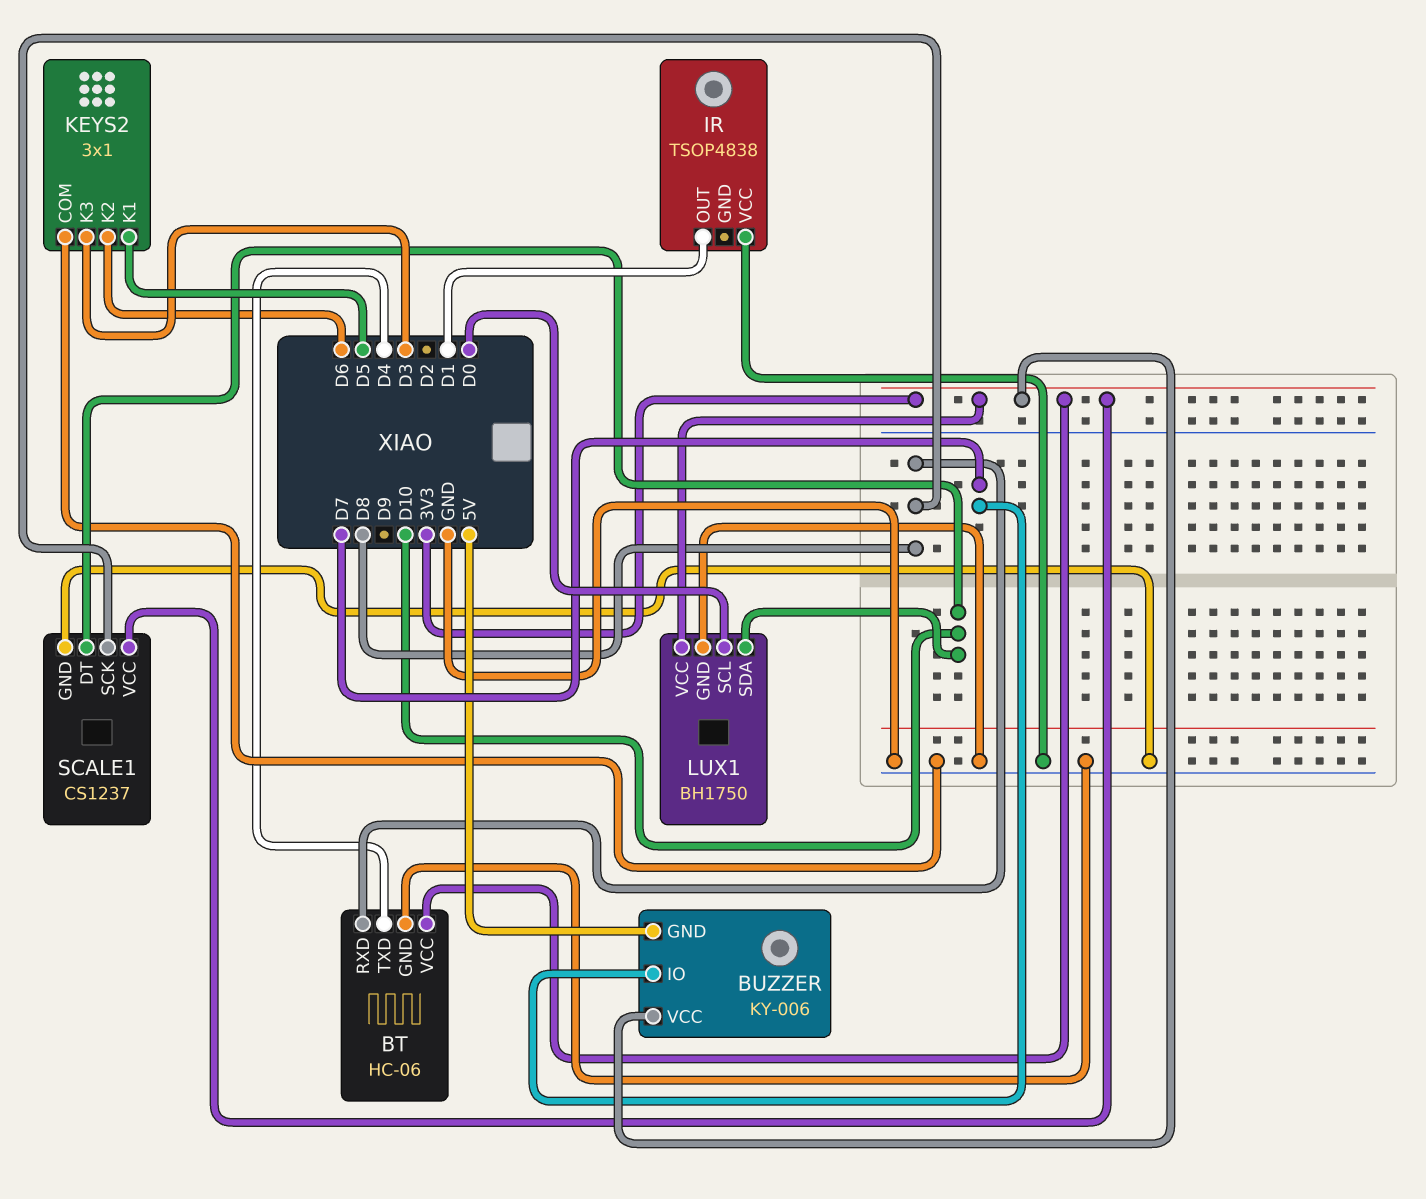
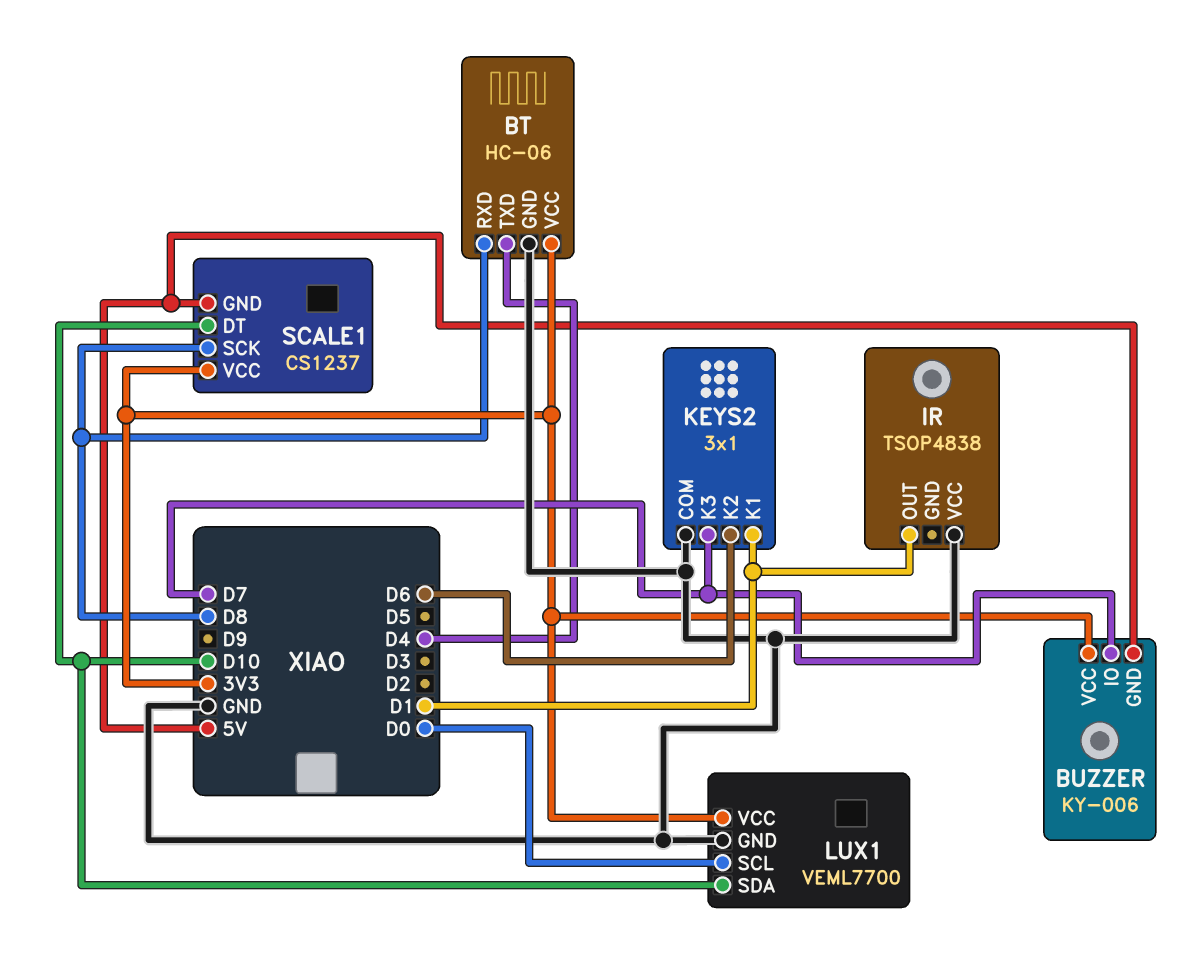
KEYS2 pin K1: D5 -> D1
KEYS2 pin K3: D3 -> D7
LUX1: BH1750 -> VEML7700
SCALE1 pin GND: GND -> 5V

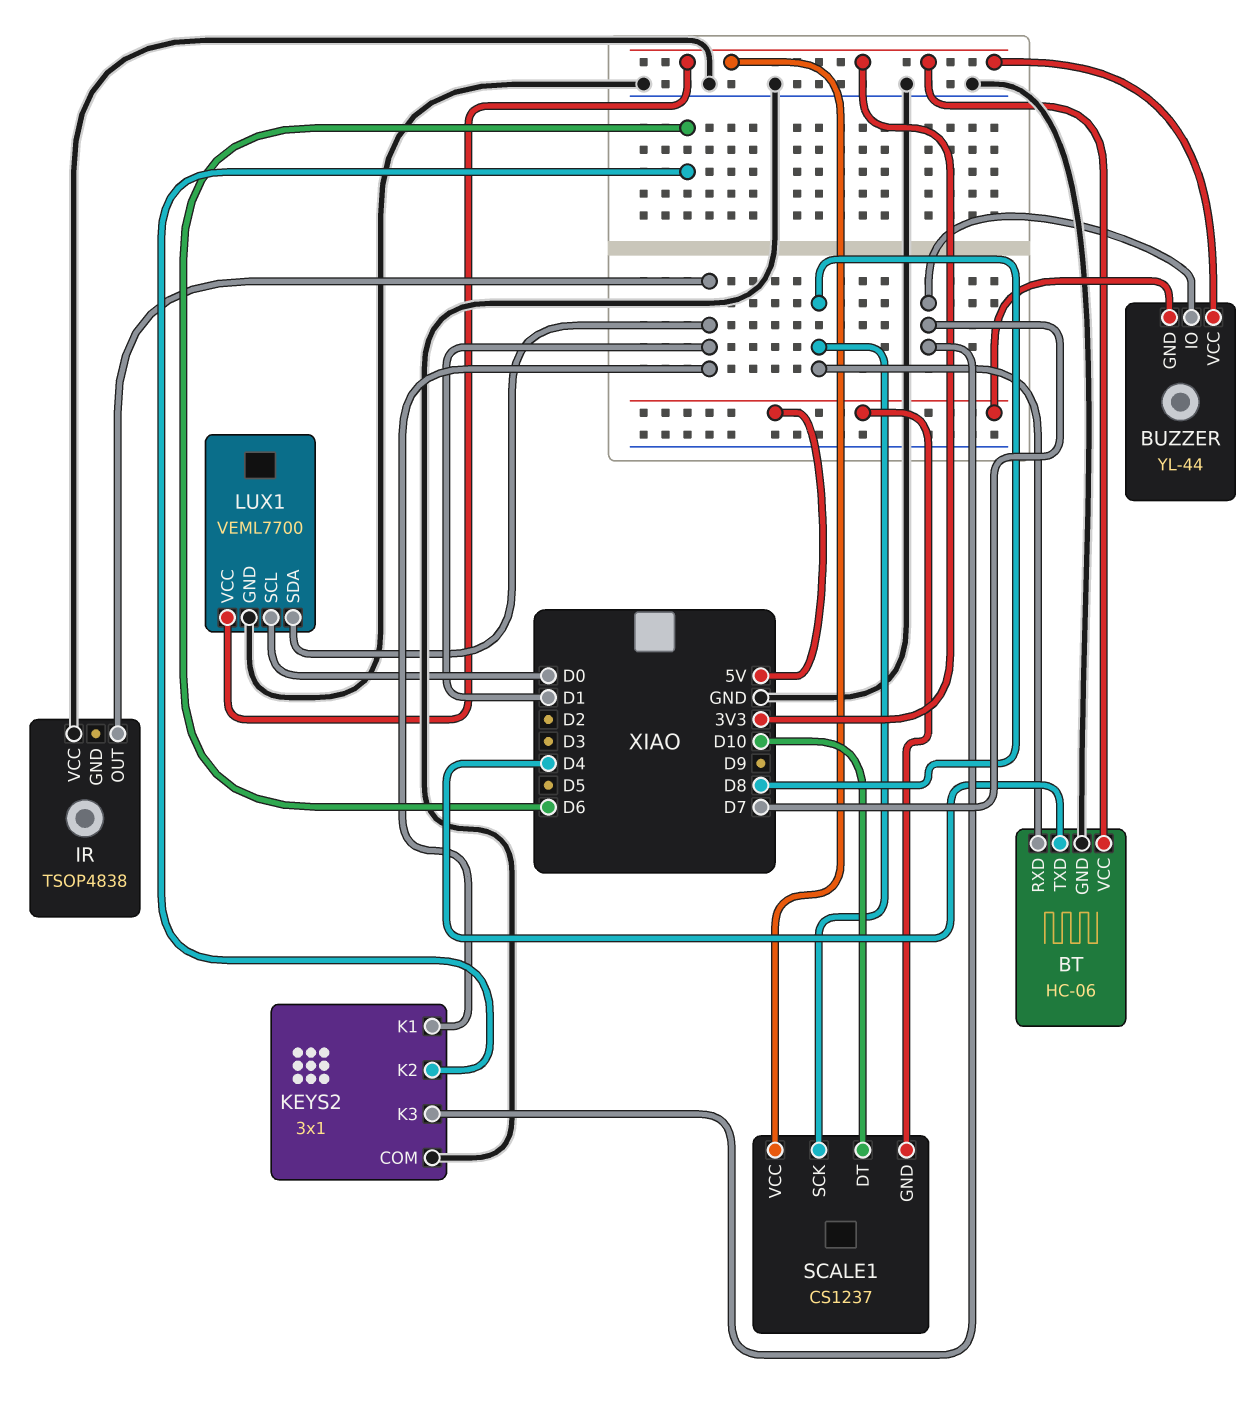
BUZZER: KY-006 -> YL-44
LUX1 pin SDA: D10 -> D1

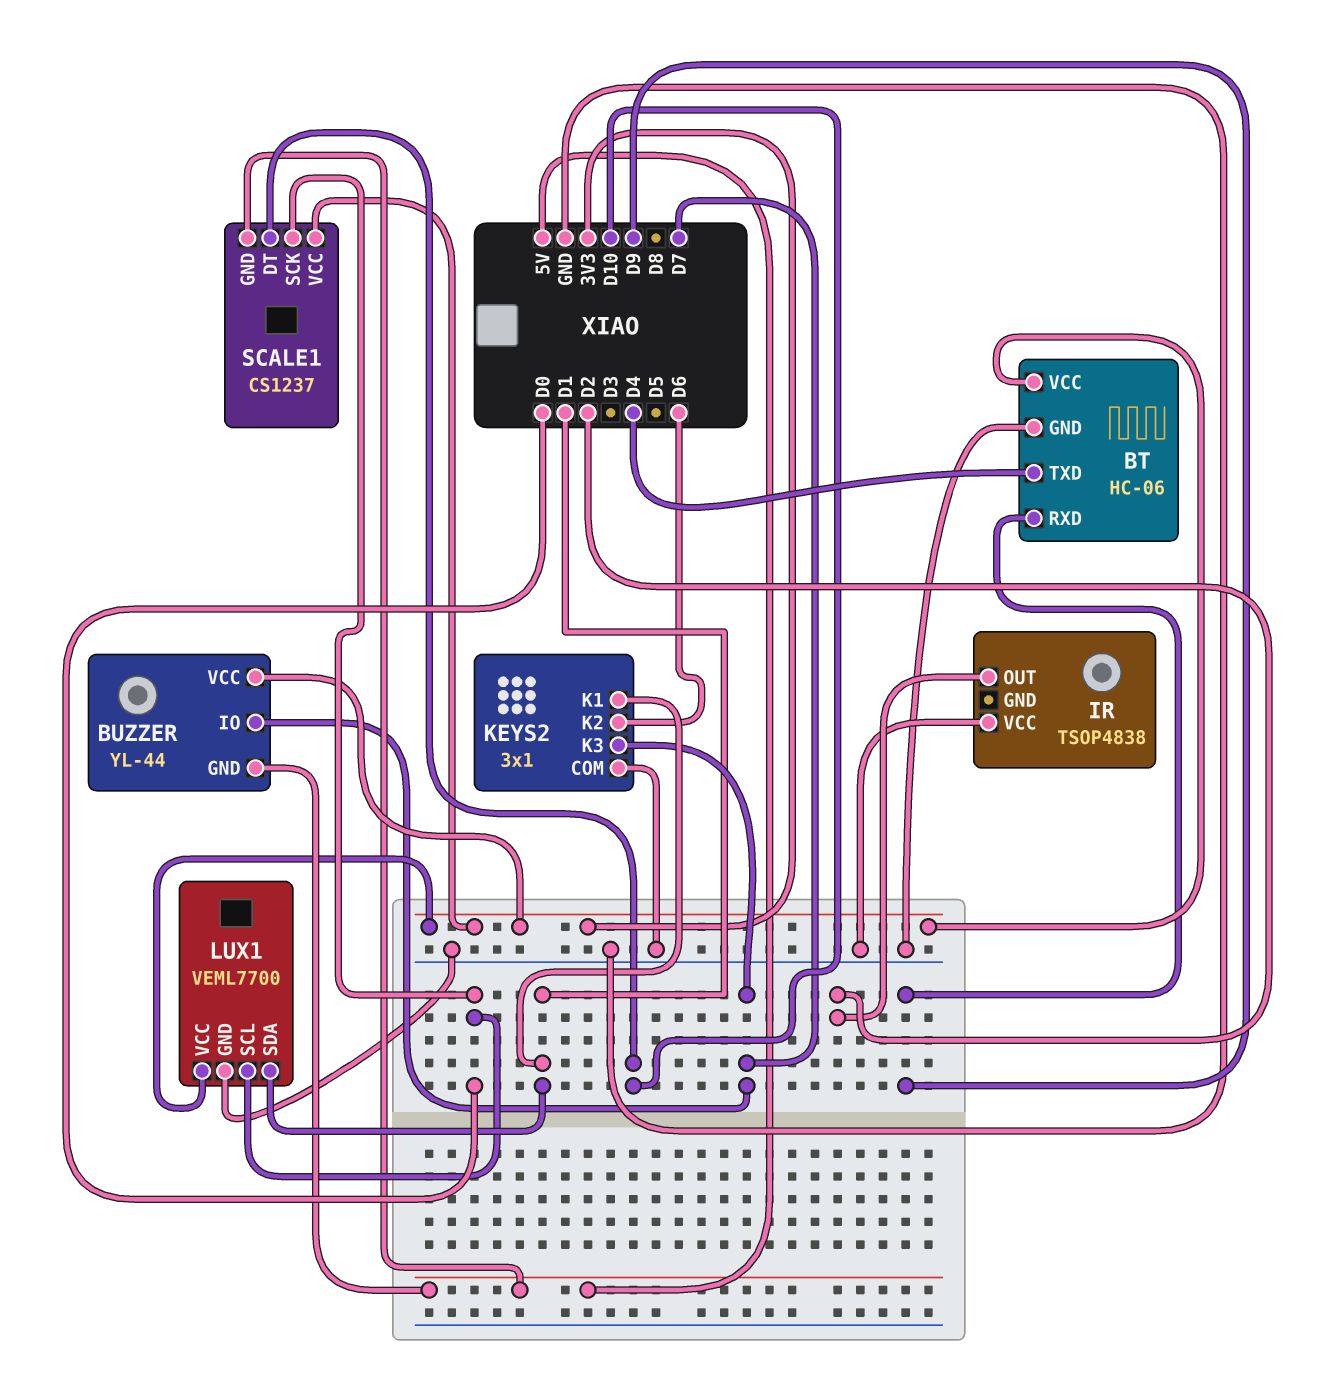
BT pin RXD: D8 -> D9
IR pin OUT: D1 -> D2
SCALE1 pin SCK: D8 -> D0

